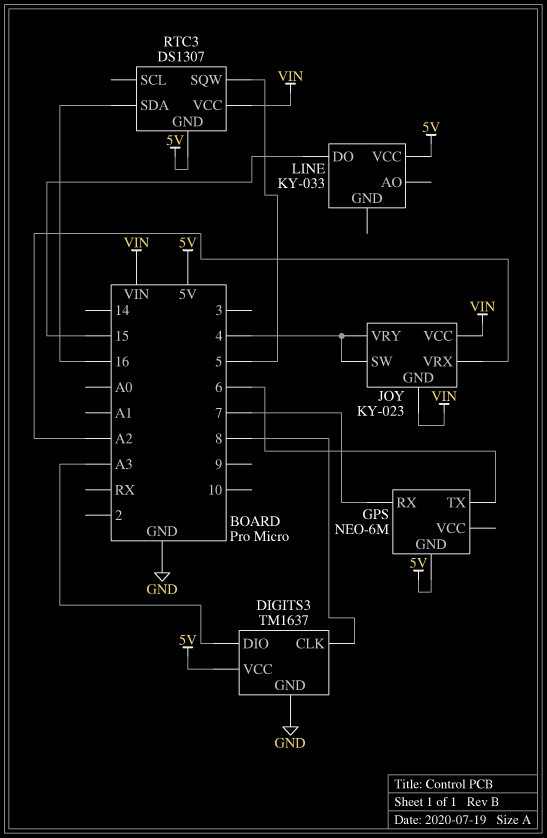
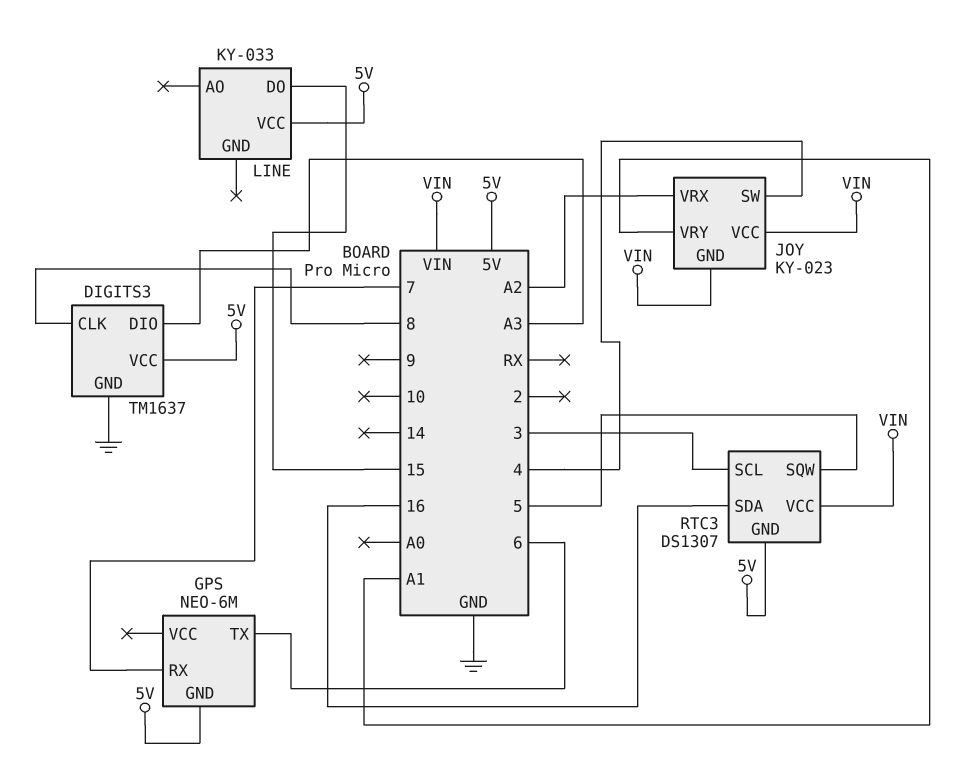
JOY pin VRY: 4 -> A1
RTC3 pin SCL: none -> 3

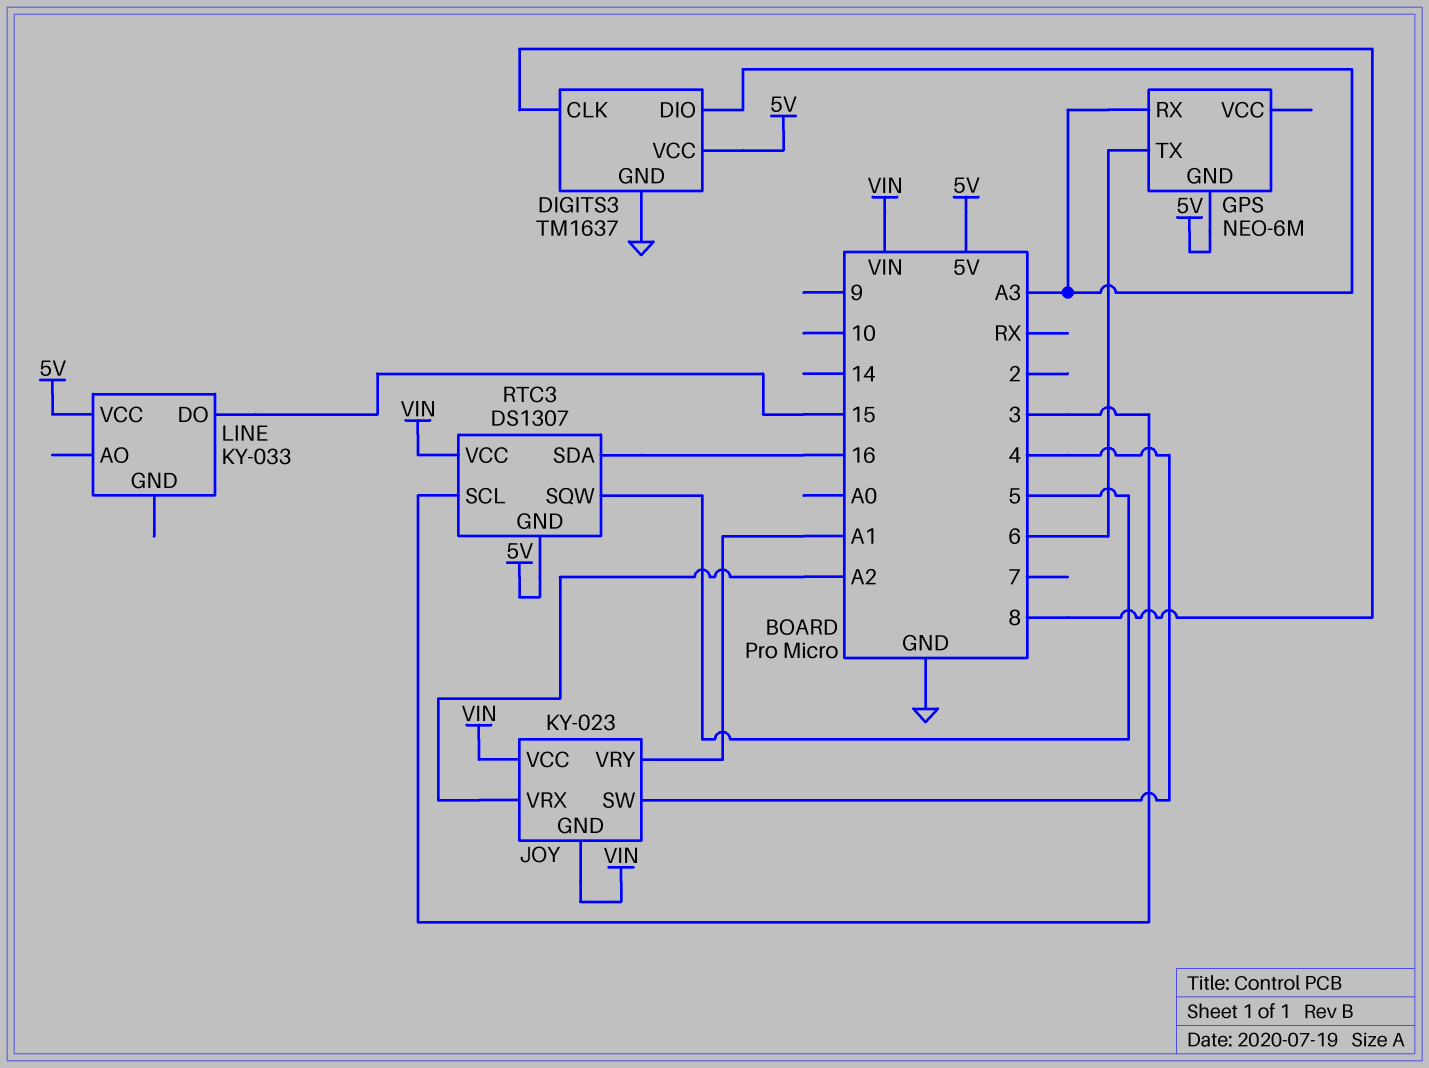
GPS pin RX: 7 -> A3

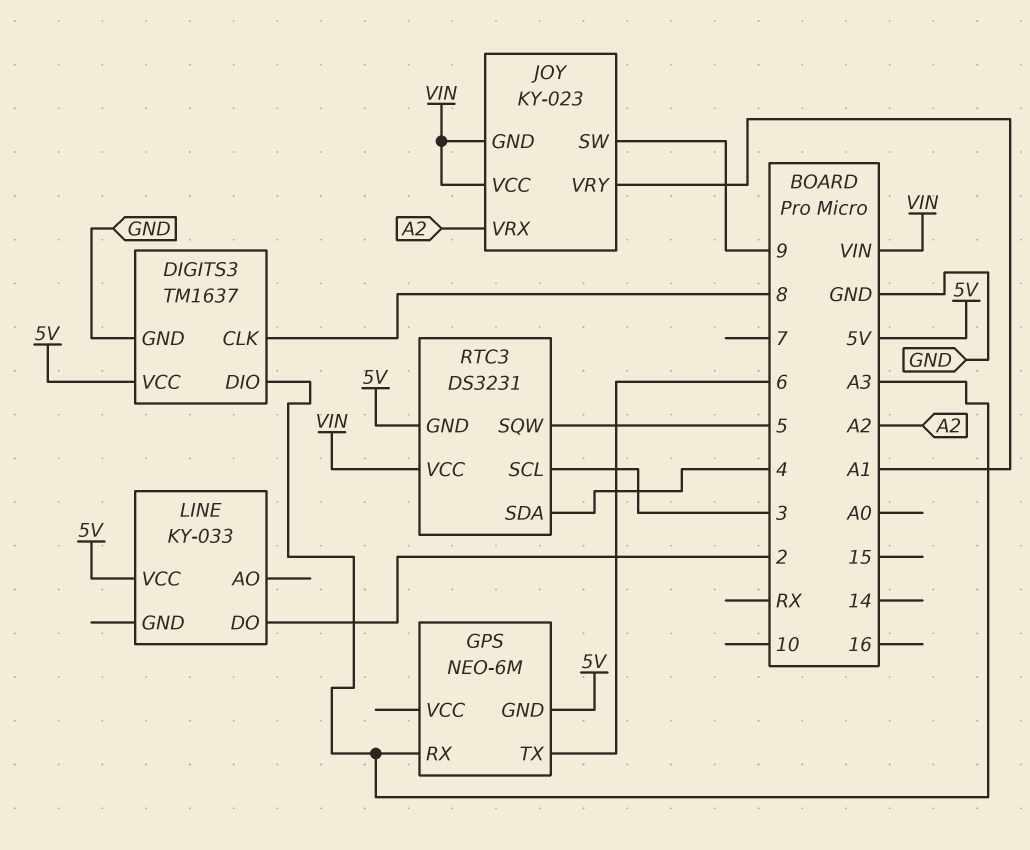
JOY pin SW: 4 -> 9
LINE pin DO: 15 -> 2
RTC3: DS1307 -> DS3231
RTC3 pin SDA: 16 -> 4

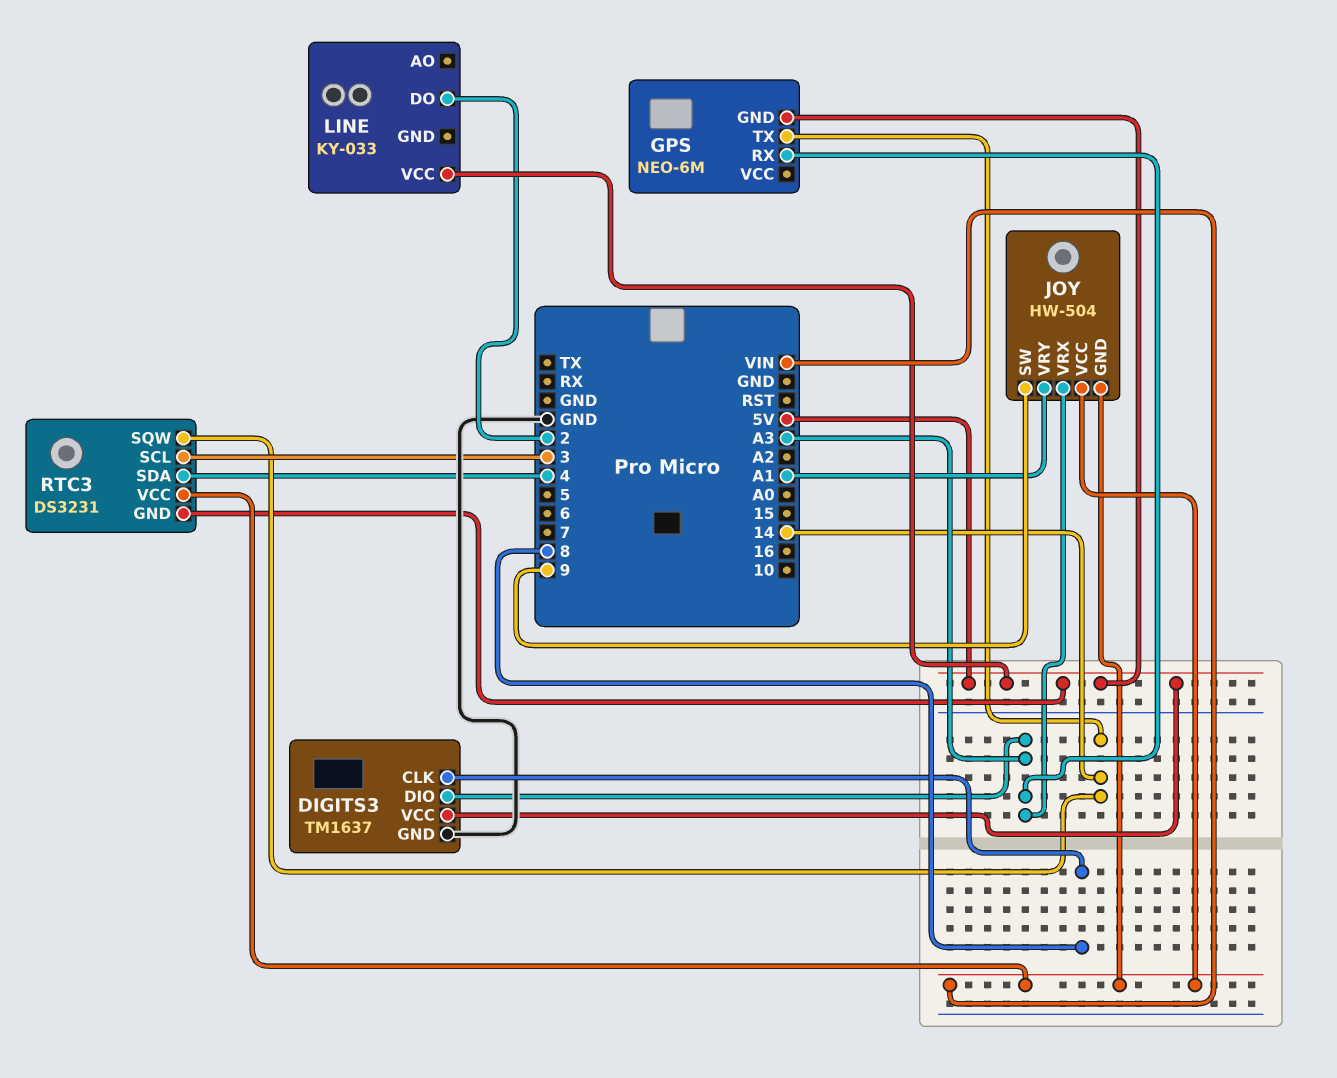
GPS pin TX: 6 -> 14
JOY: KY-023 -> HW-504
JOY pin VRX: A2 -> A3
RTC3 pin SQW: 5 -> 14

